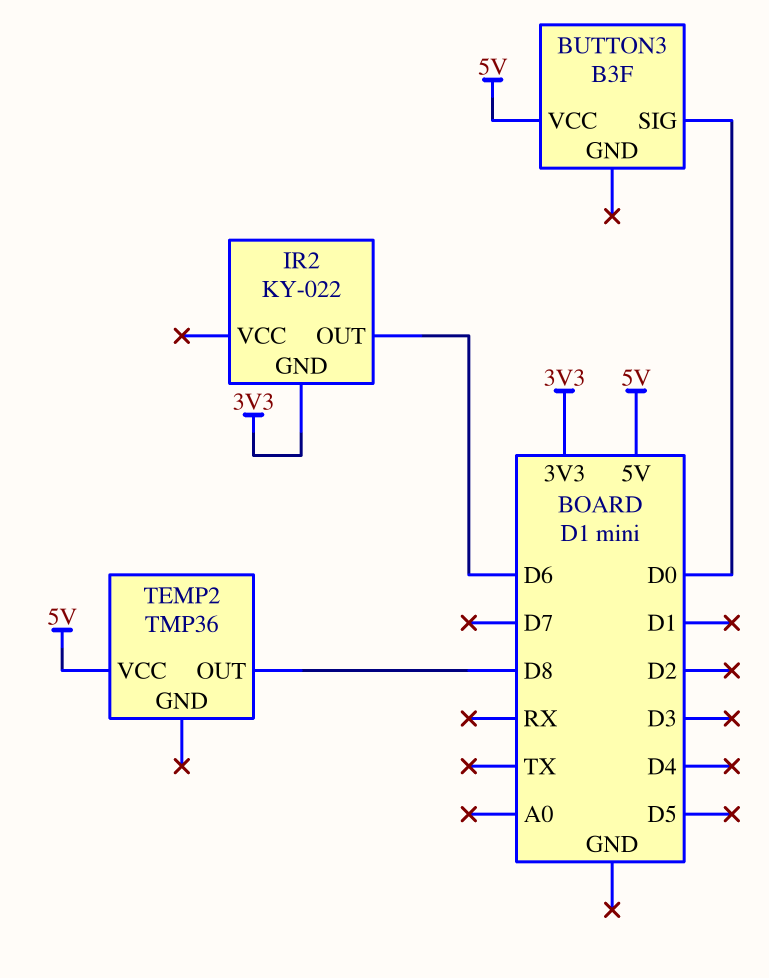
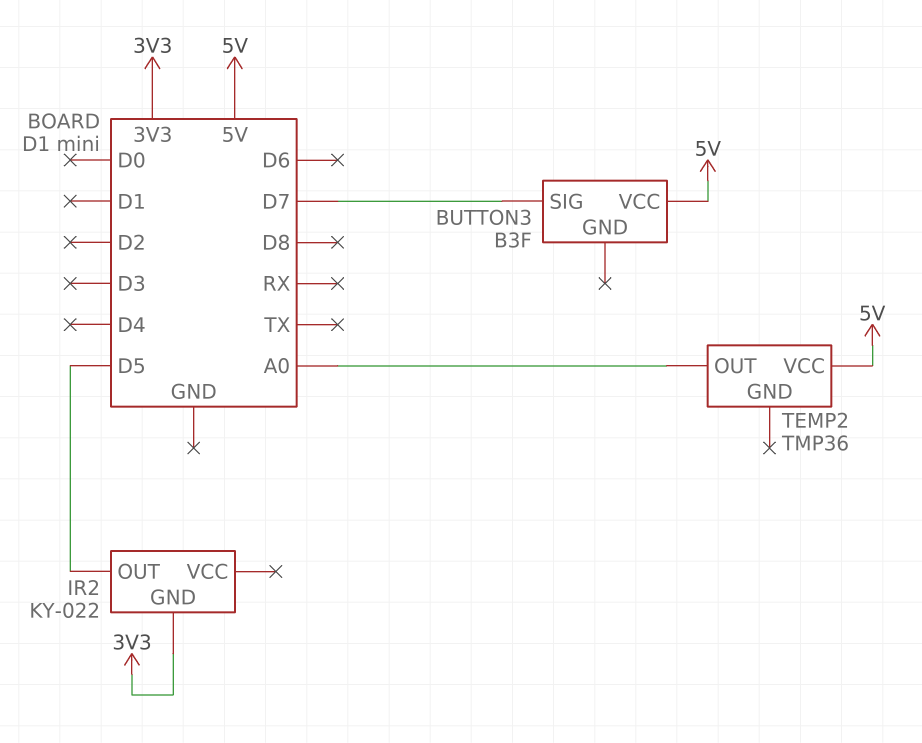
BUTTON3 pin SIG: D0 -> D7
IR2 pin OUT: D6 -> D5
TEMP2 pin OUT: D8 -> A0

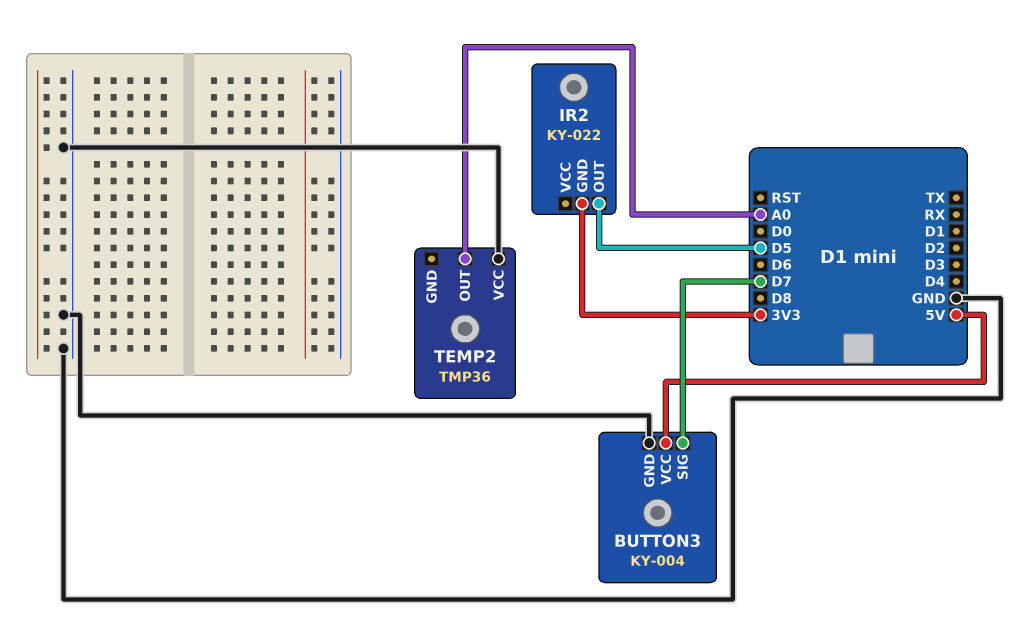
BUTTON3: B3F -> KY-004
BUTTON3 pin GND: none -> GND
TEMP2 pin VCC: 5V -> GND

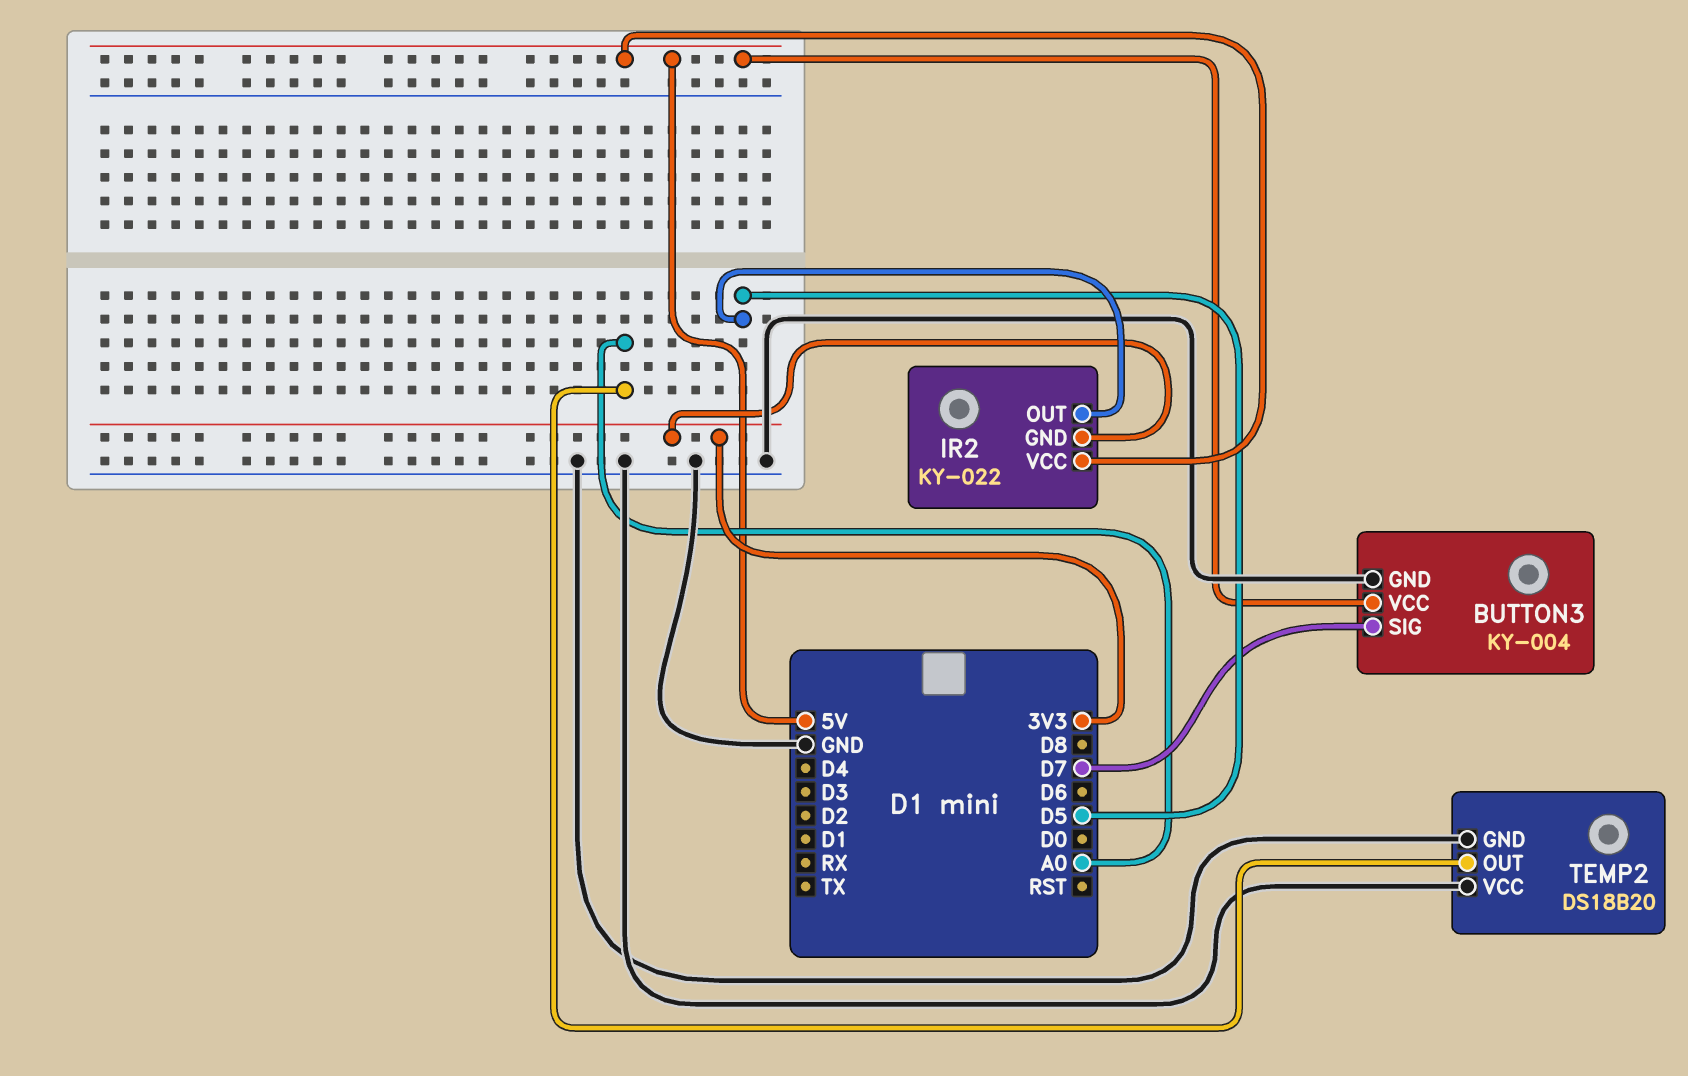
IR2 pin VCC: none -> 5V
TEMP2: TMP36 -> DS18B20
TEMP2 pin GND: none -> GND

